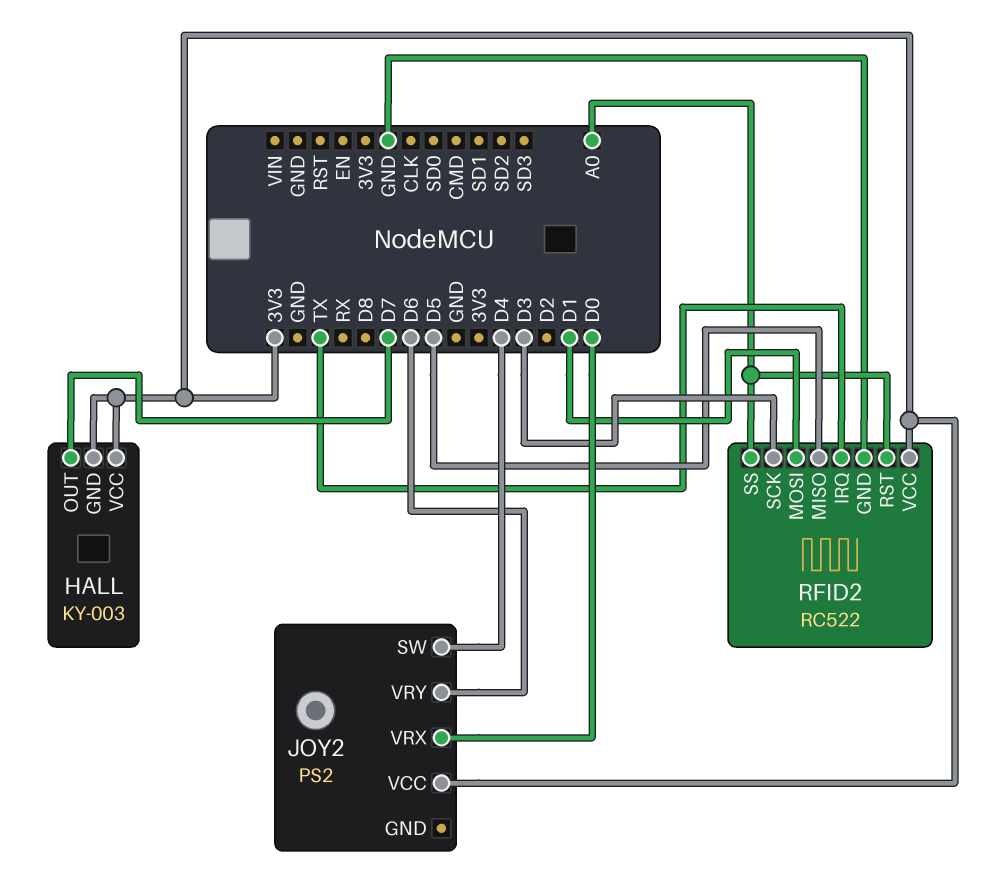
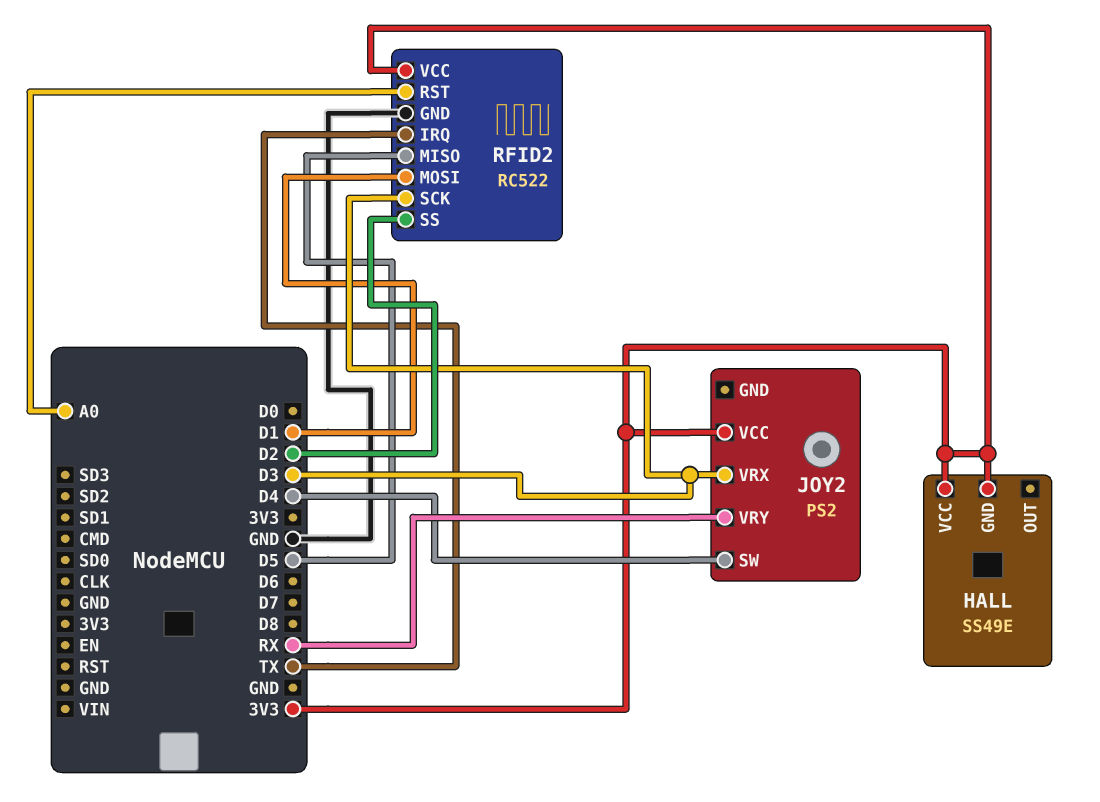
HALL: KY-003 -> SS49E
HALL pin OUT: D7 -> none
JOY2 pin VRX: D0 -> D3
JOY2 pin VRY: D6 -> RX
RFID2 pin SS: A0 -> D2

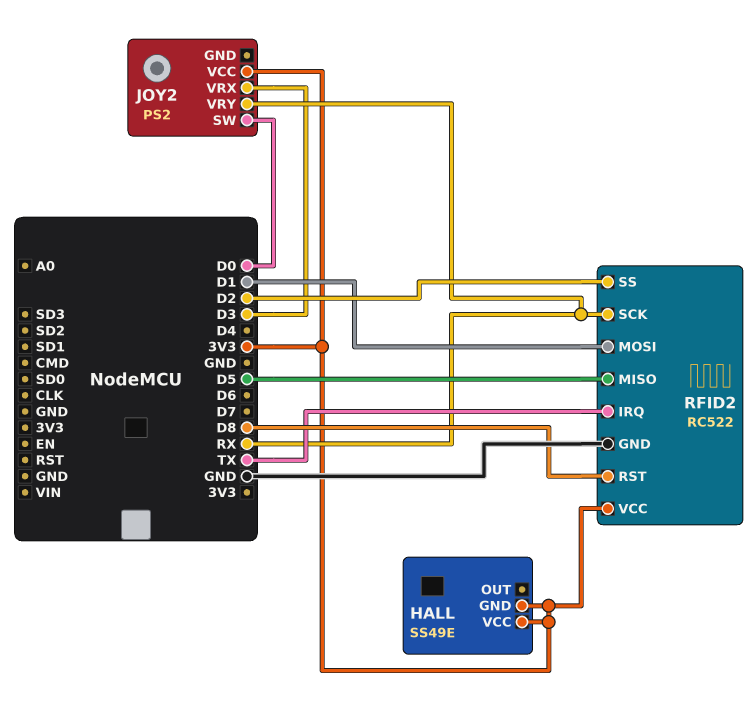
JOY2 pin SW: D4 -> D0
RFID2 pin RST: A0 -> D8
RFID2 pin SCK: D3 -> RX

